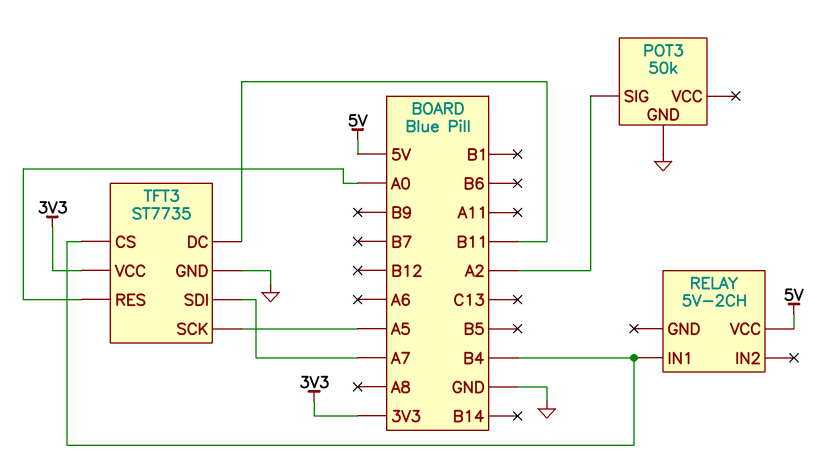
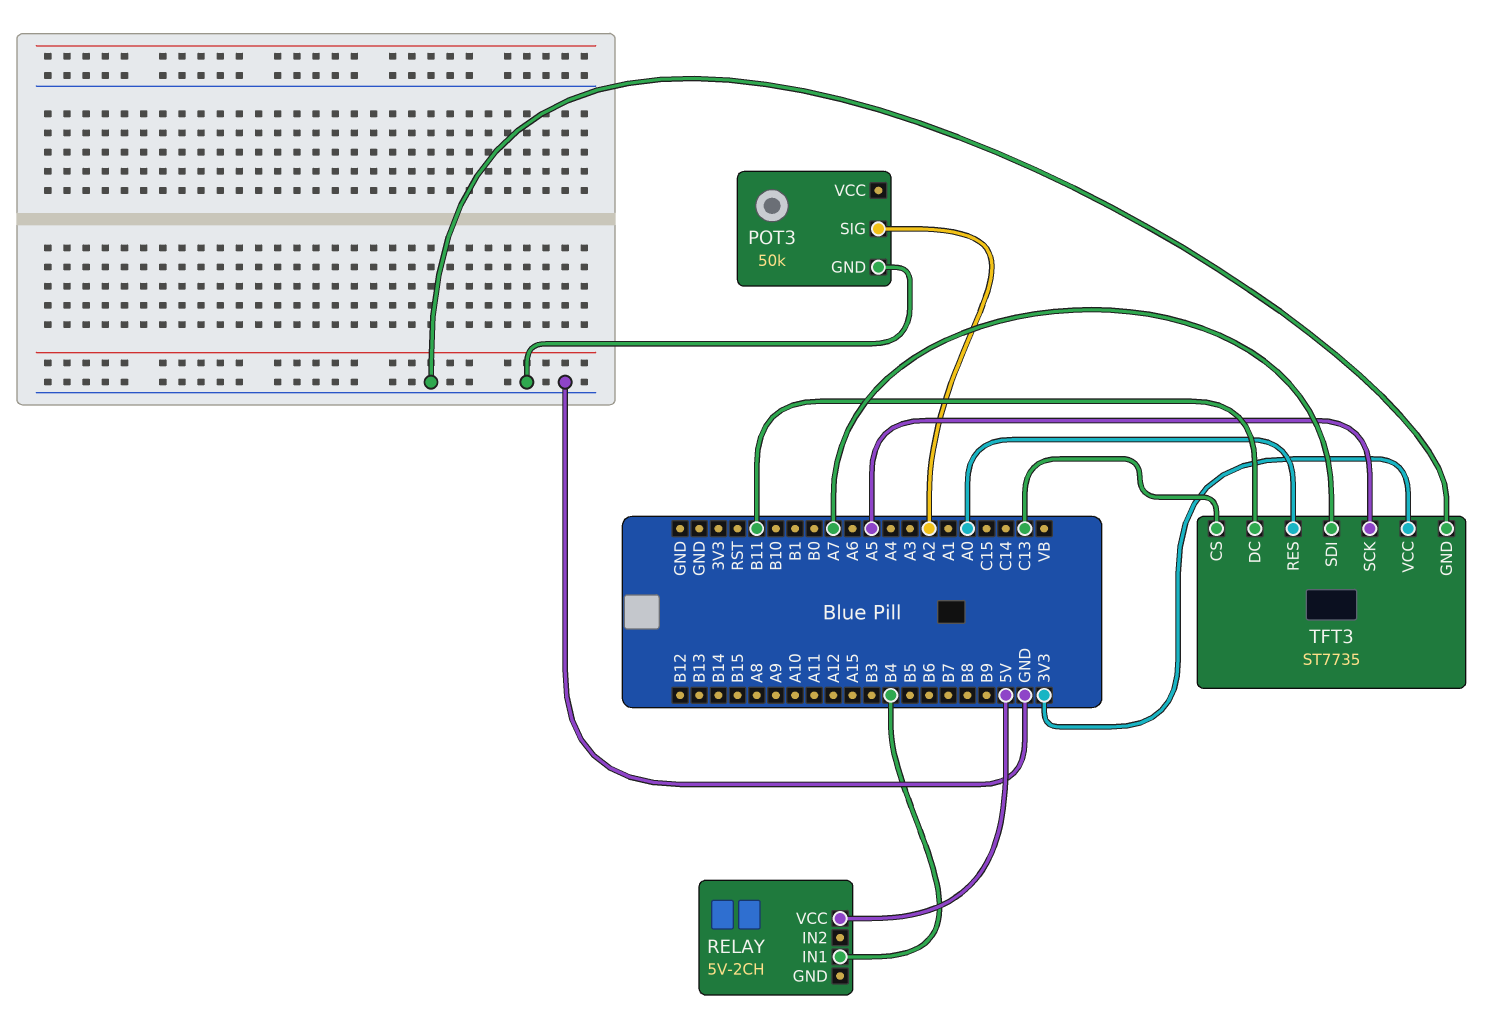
TFT3 pin CS: B4 -> C13

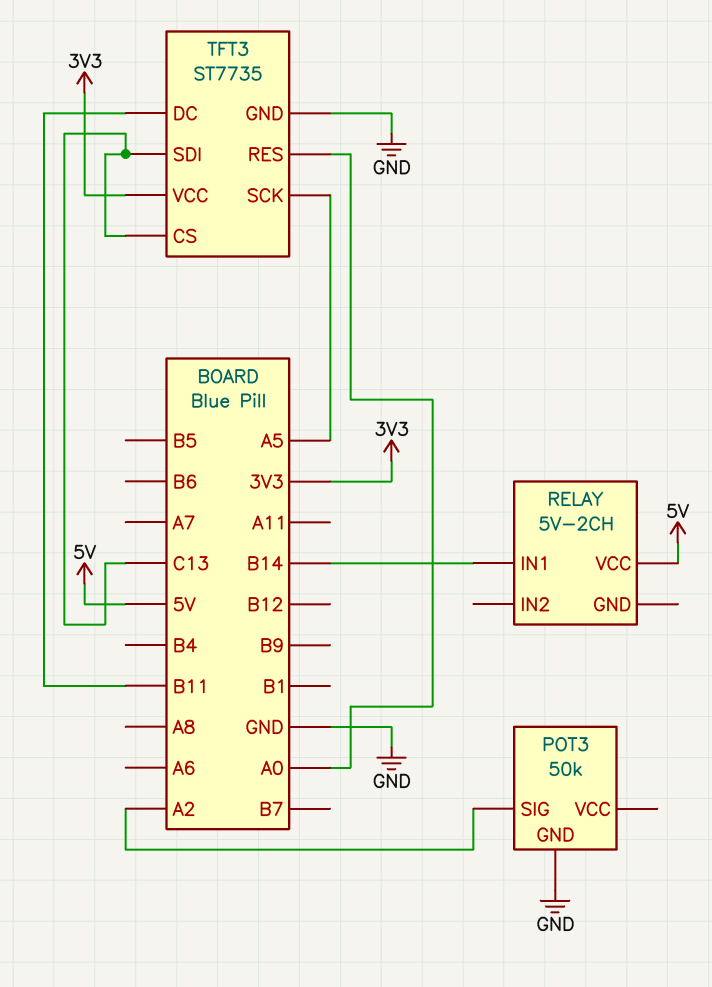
RELAY pin IN1: B4 -> B14
TFT3 pin SDI: A7 -> C13

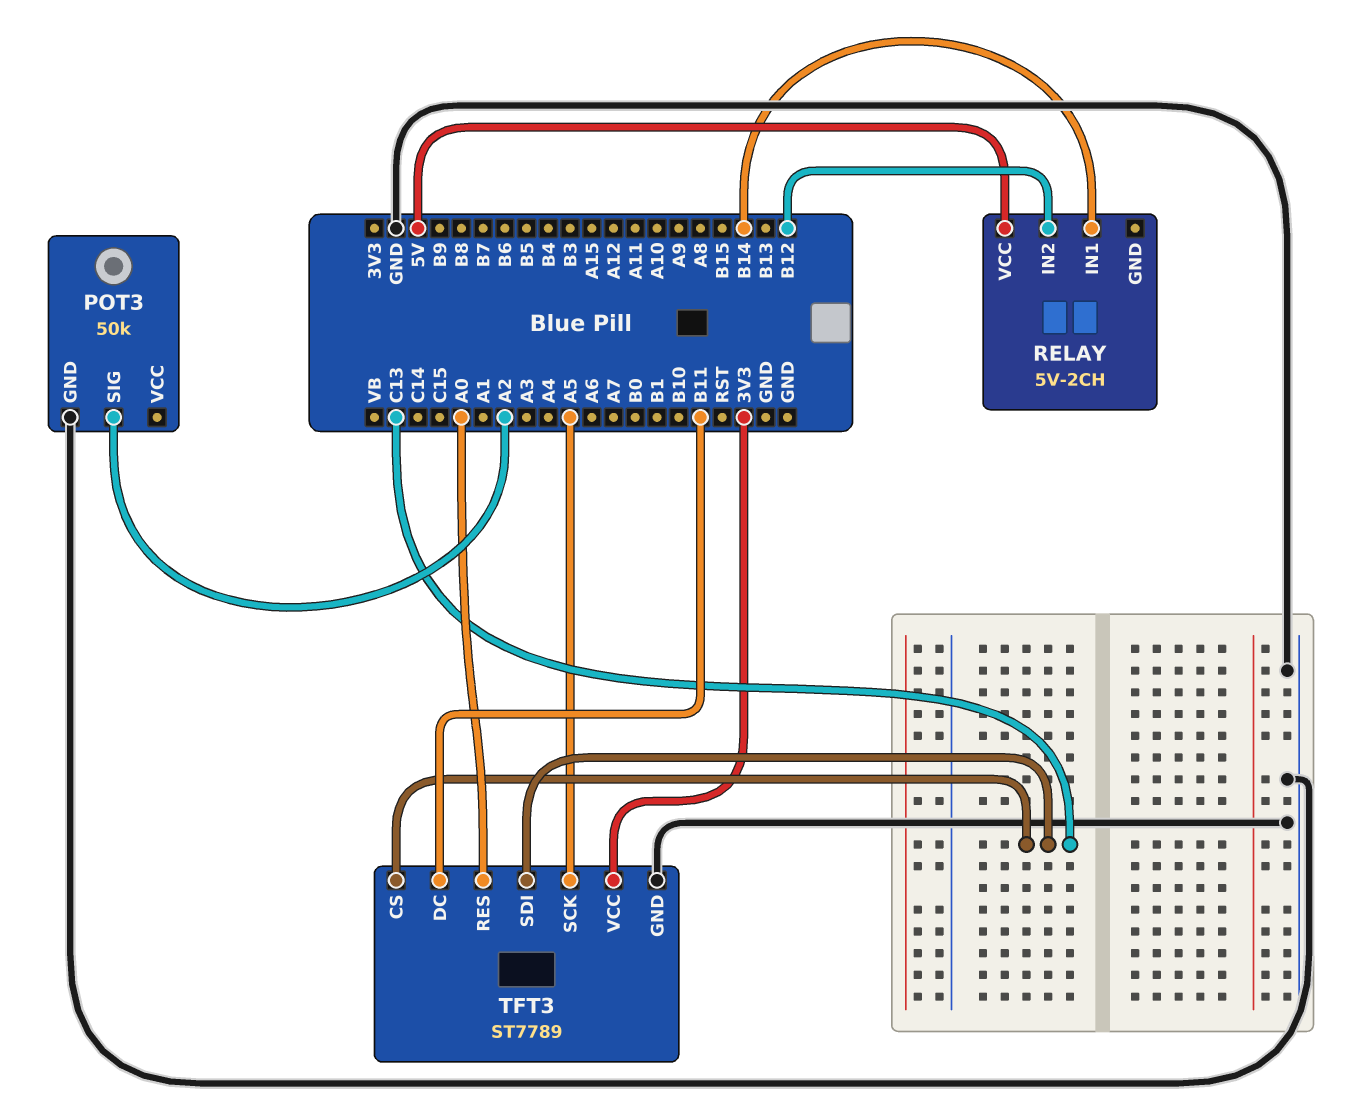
RELAY pin IN2: none -> B12
TFT3: ST7735 -> ST7789

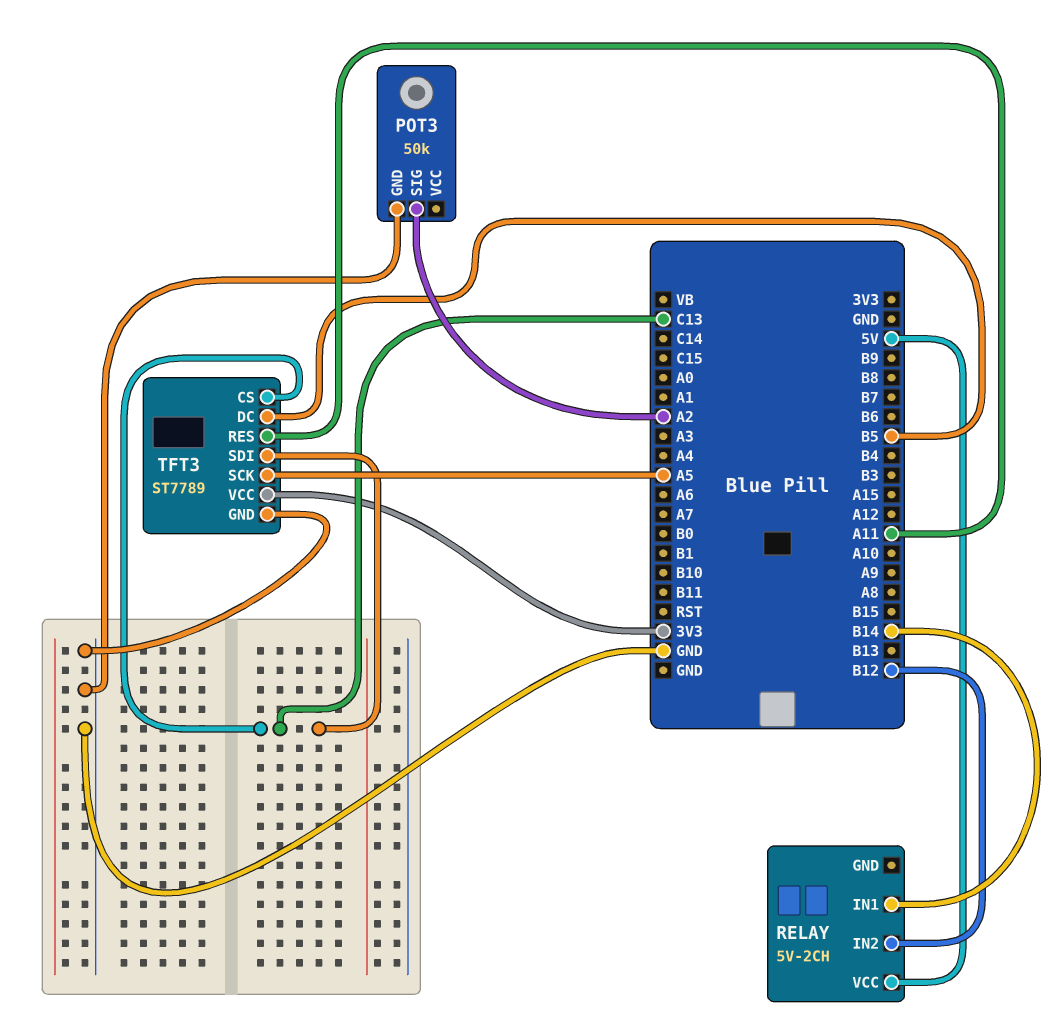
TFT3 pin DC: B11 -> B5
TFT3 pin RES: A0 -> A11

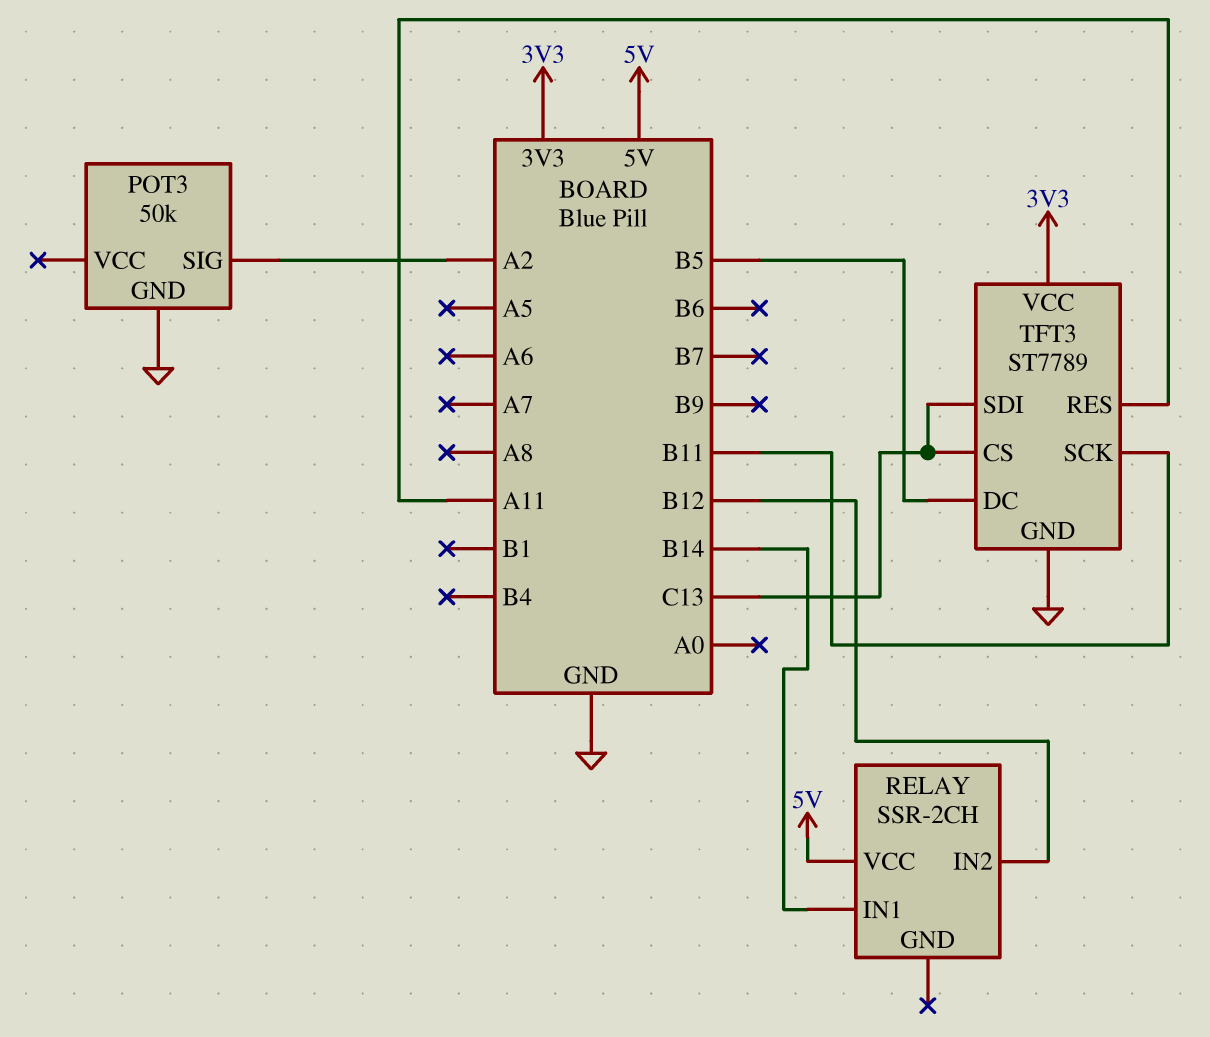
RELAY: 5V-2CH -> SSR-2CH
TFT3 pin SCK: A5 -> B11

